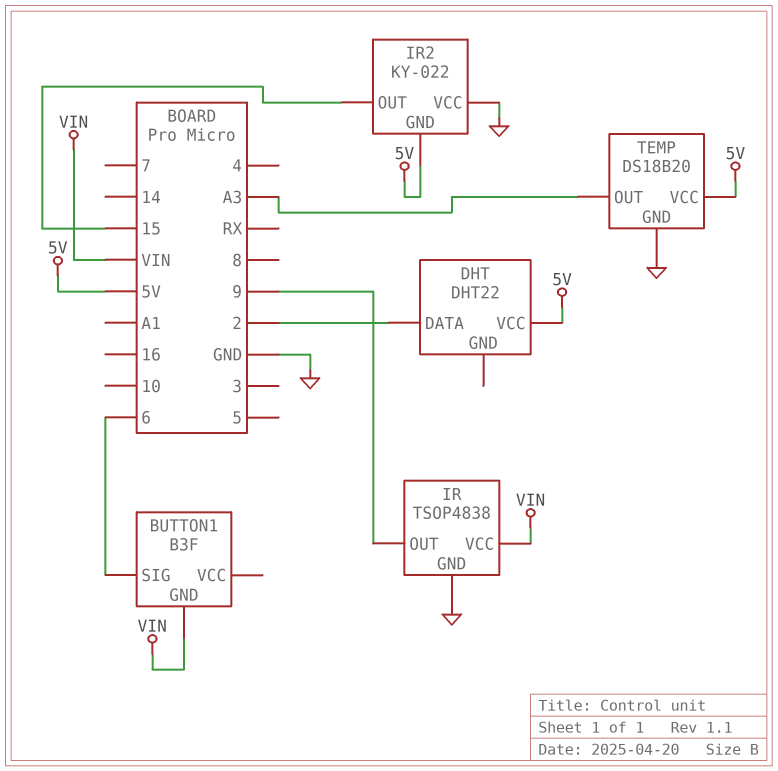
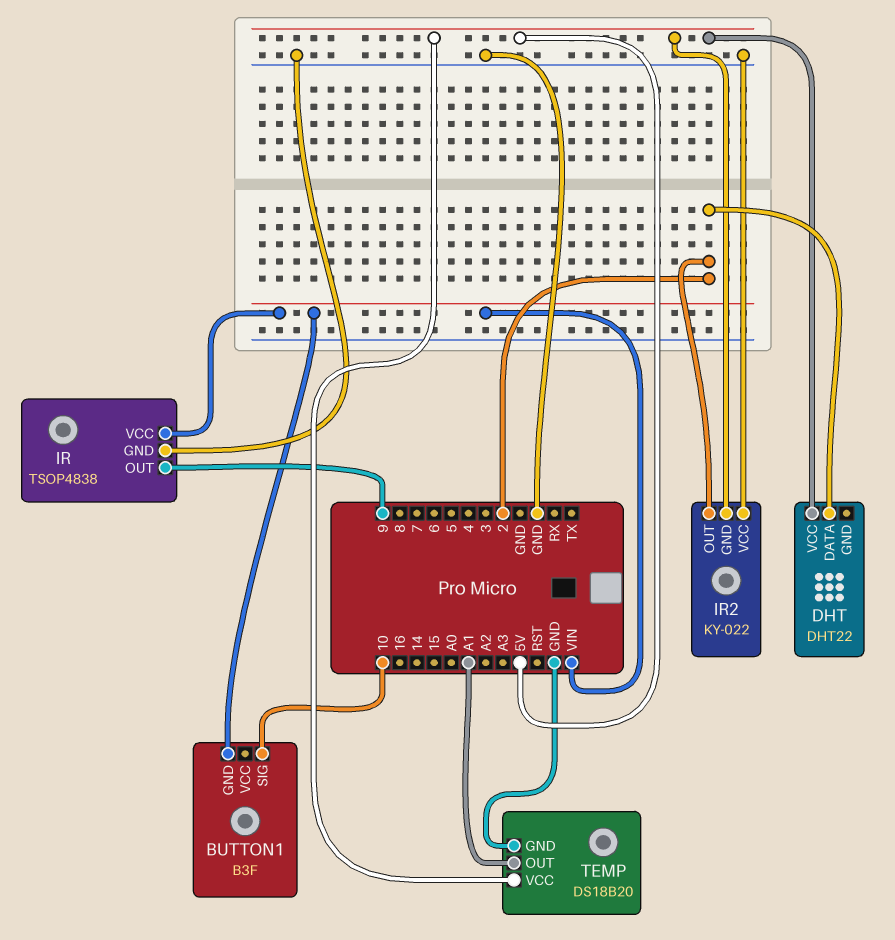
BUTTON1 pin SIG: 6 -> 10
IR2 pin OUT: 15 -> 2
TEMP pin OUT: A3 -> A1

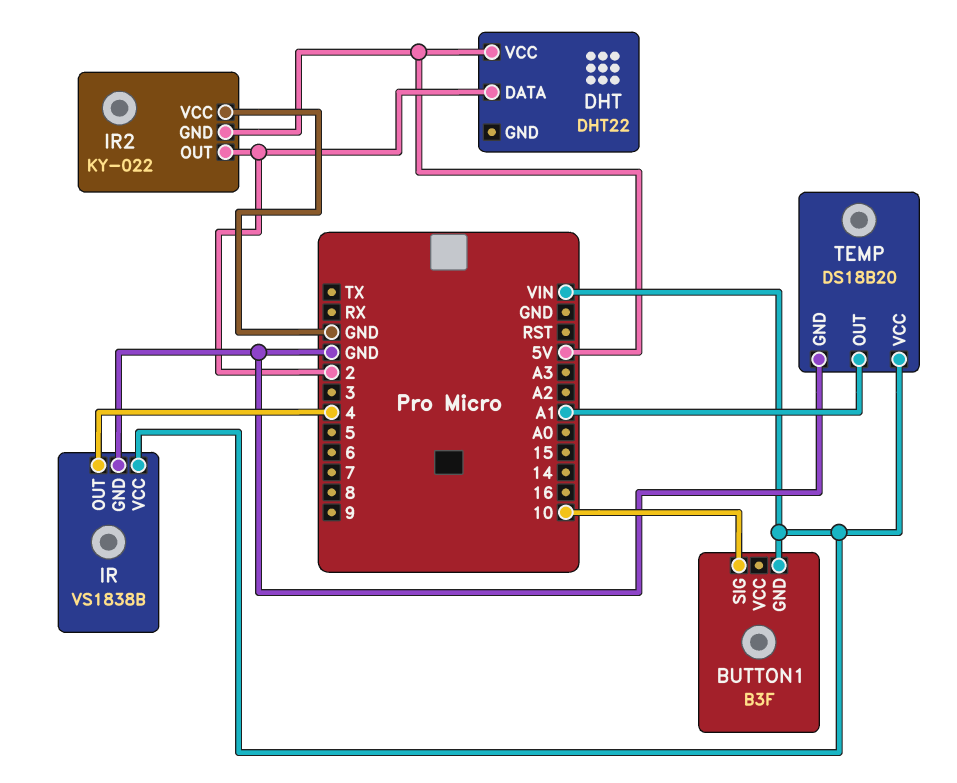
IR: TSOP4838 -> VS1838B
IR pin OUT: 9 -> 4
TEMP pin VCC: 5V -> VIN

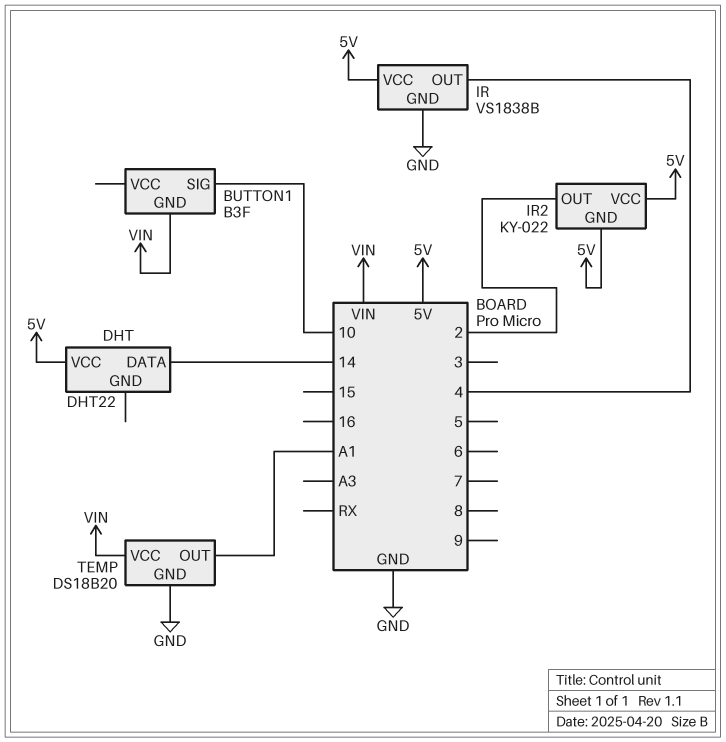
DHT pin DATA: 2 -> 14
IR pin VCC: VIN -> 5V
IR2 pin VCC: GND -> 5V

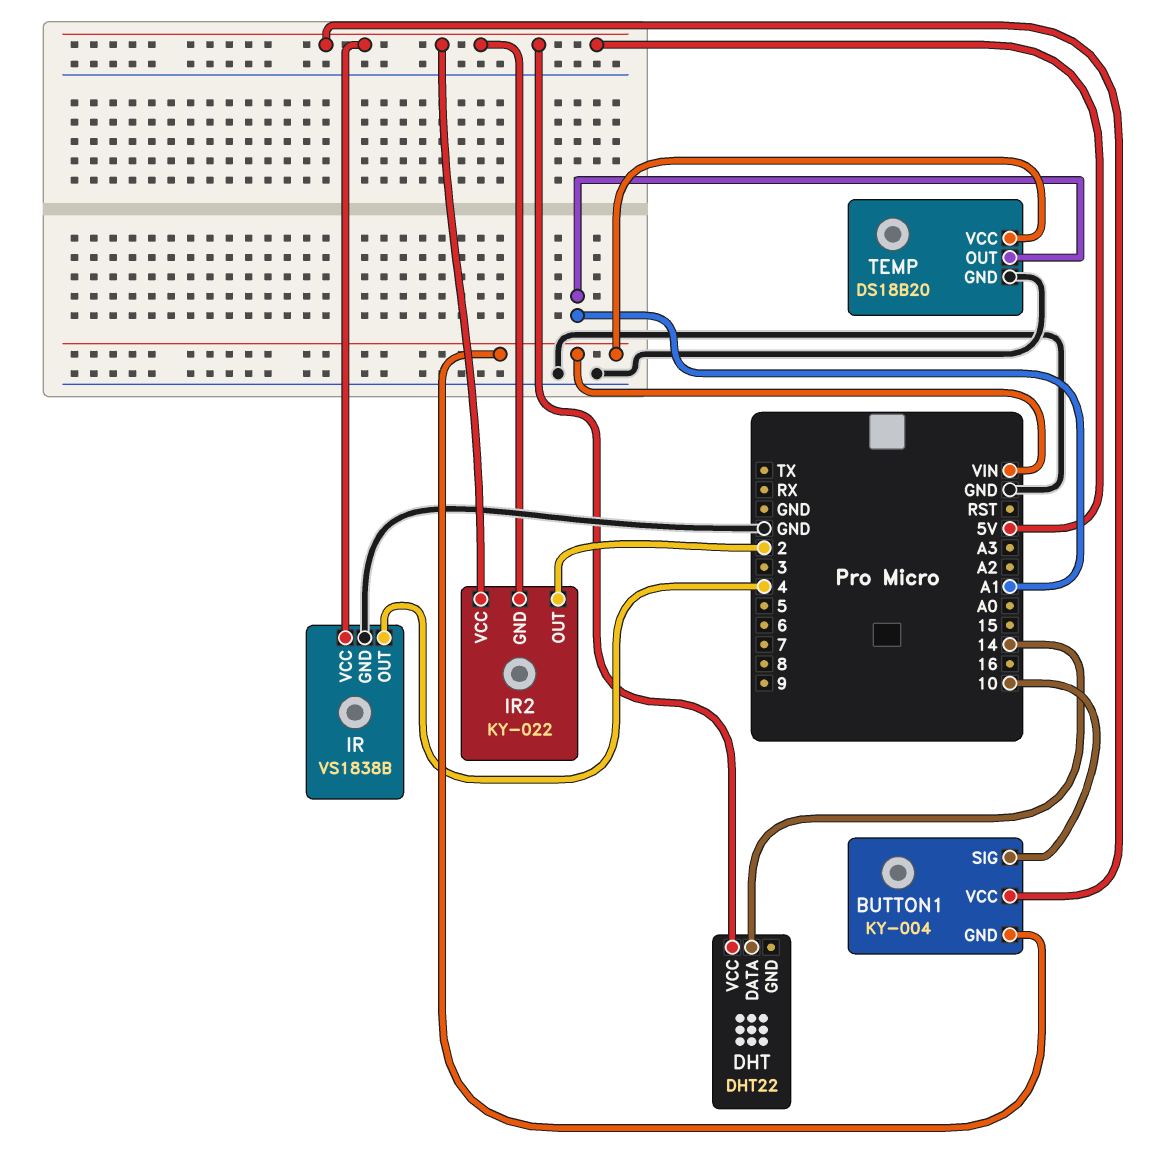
BUTTON1: B3F -> KY-004
BUTTON1 pin VCC: none -> 5V

